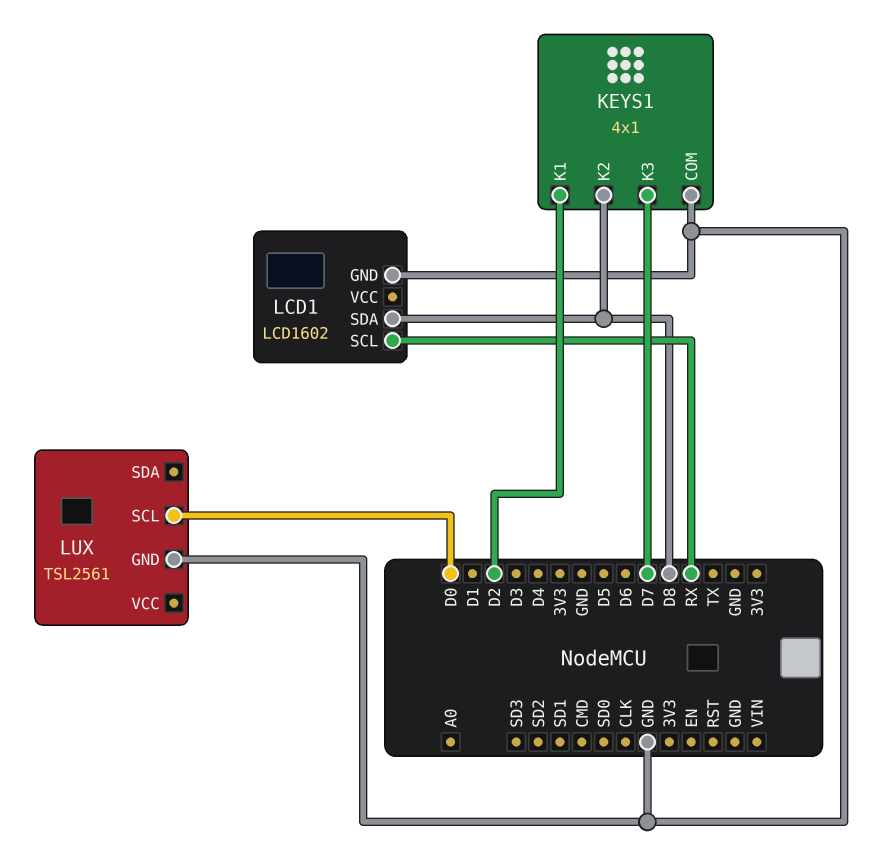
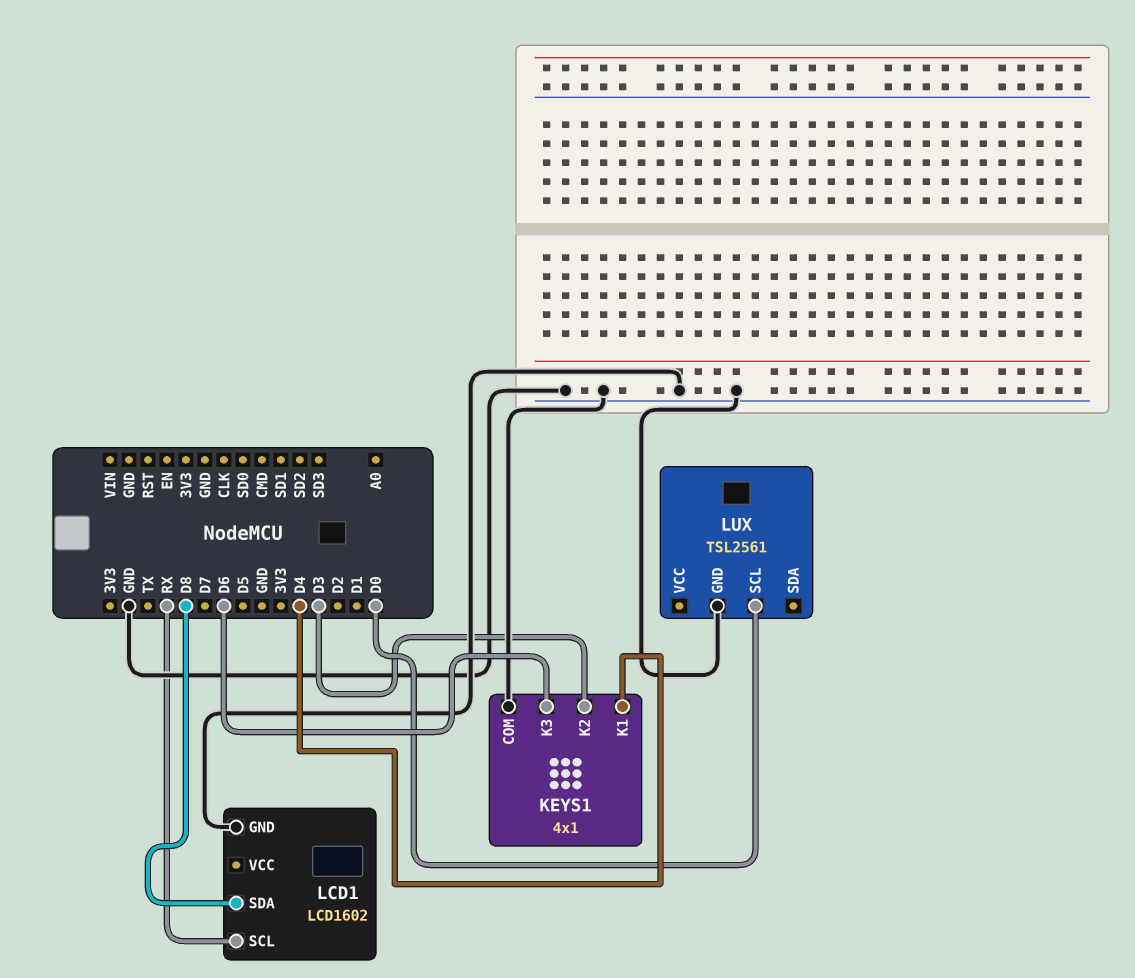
KEYS1 pin K1: D2 -> D4
KEYS1 pin K2: D8 -> D3
KEYS1 pin K3: D7 -> D6

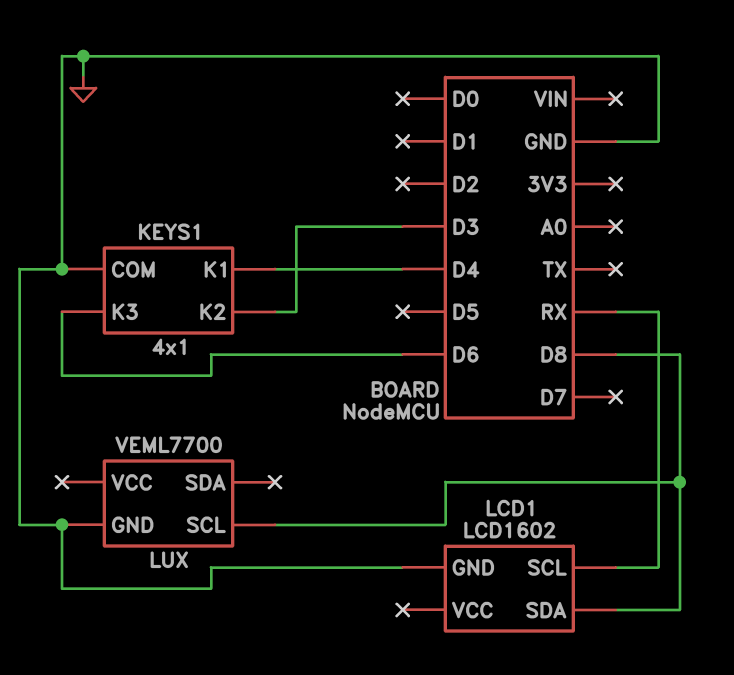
LUX: TSL2561 -> VEML7700
LUX pin SCL: D0 -> D8

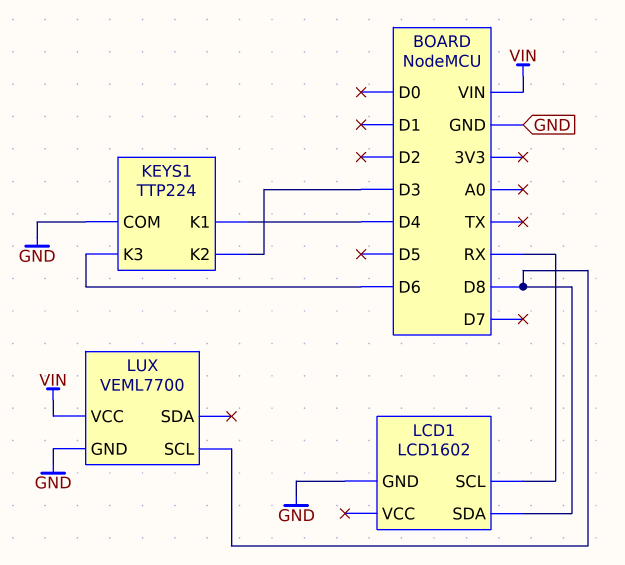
KEYS1: 4x1 -> TTP224
LUX pin VCC: none -> VIN

